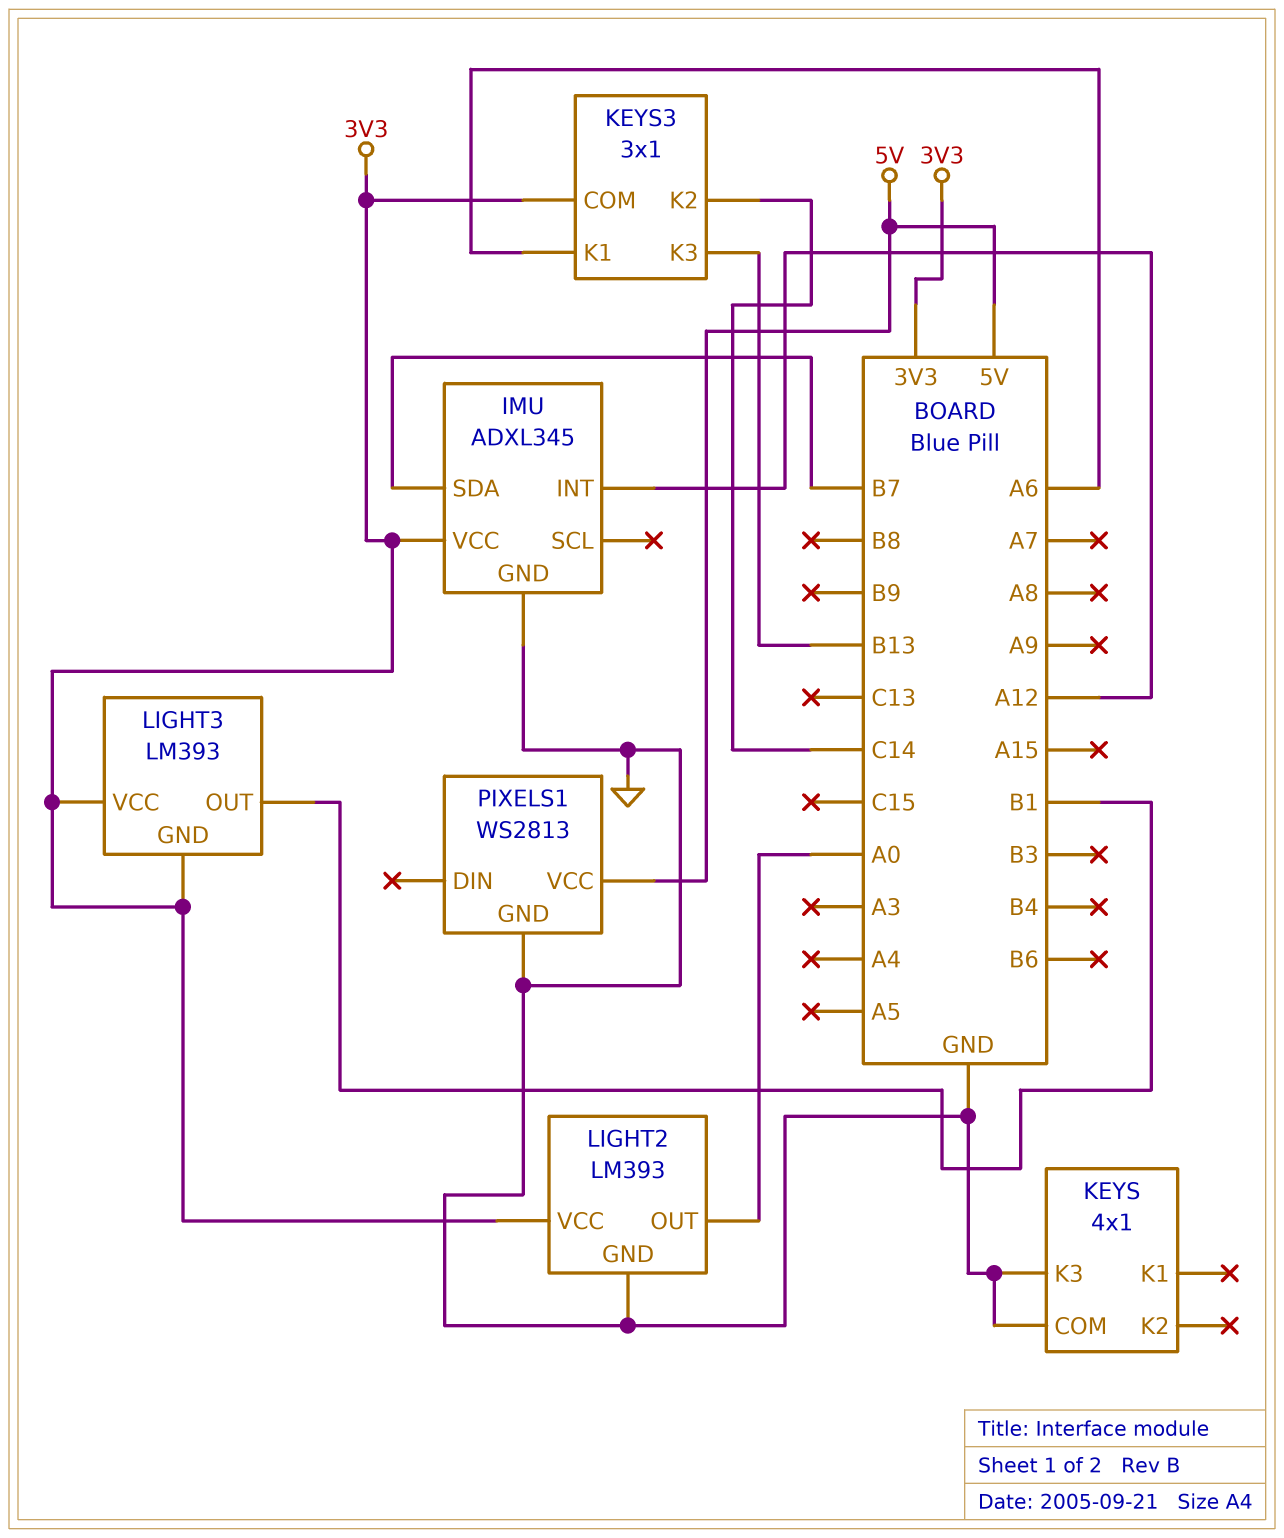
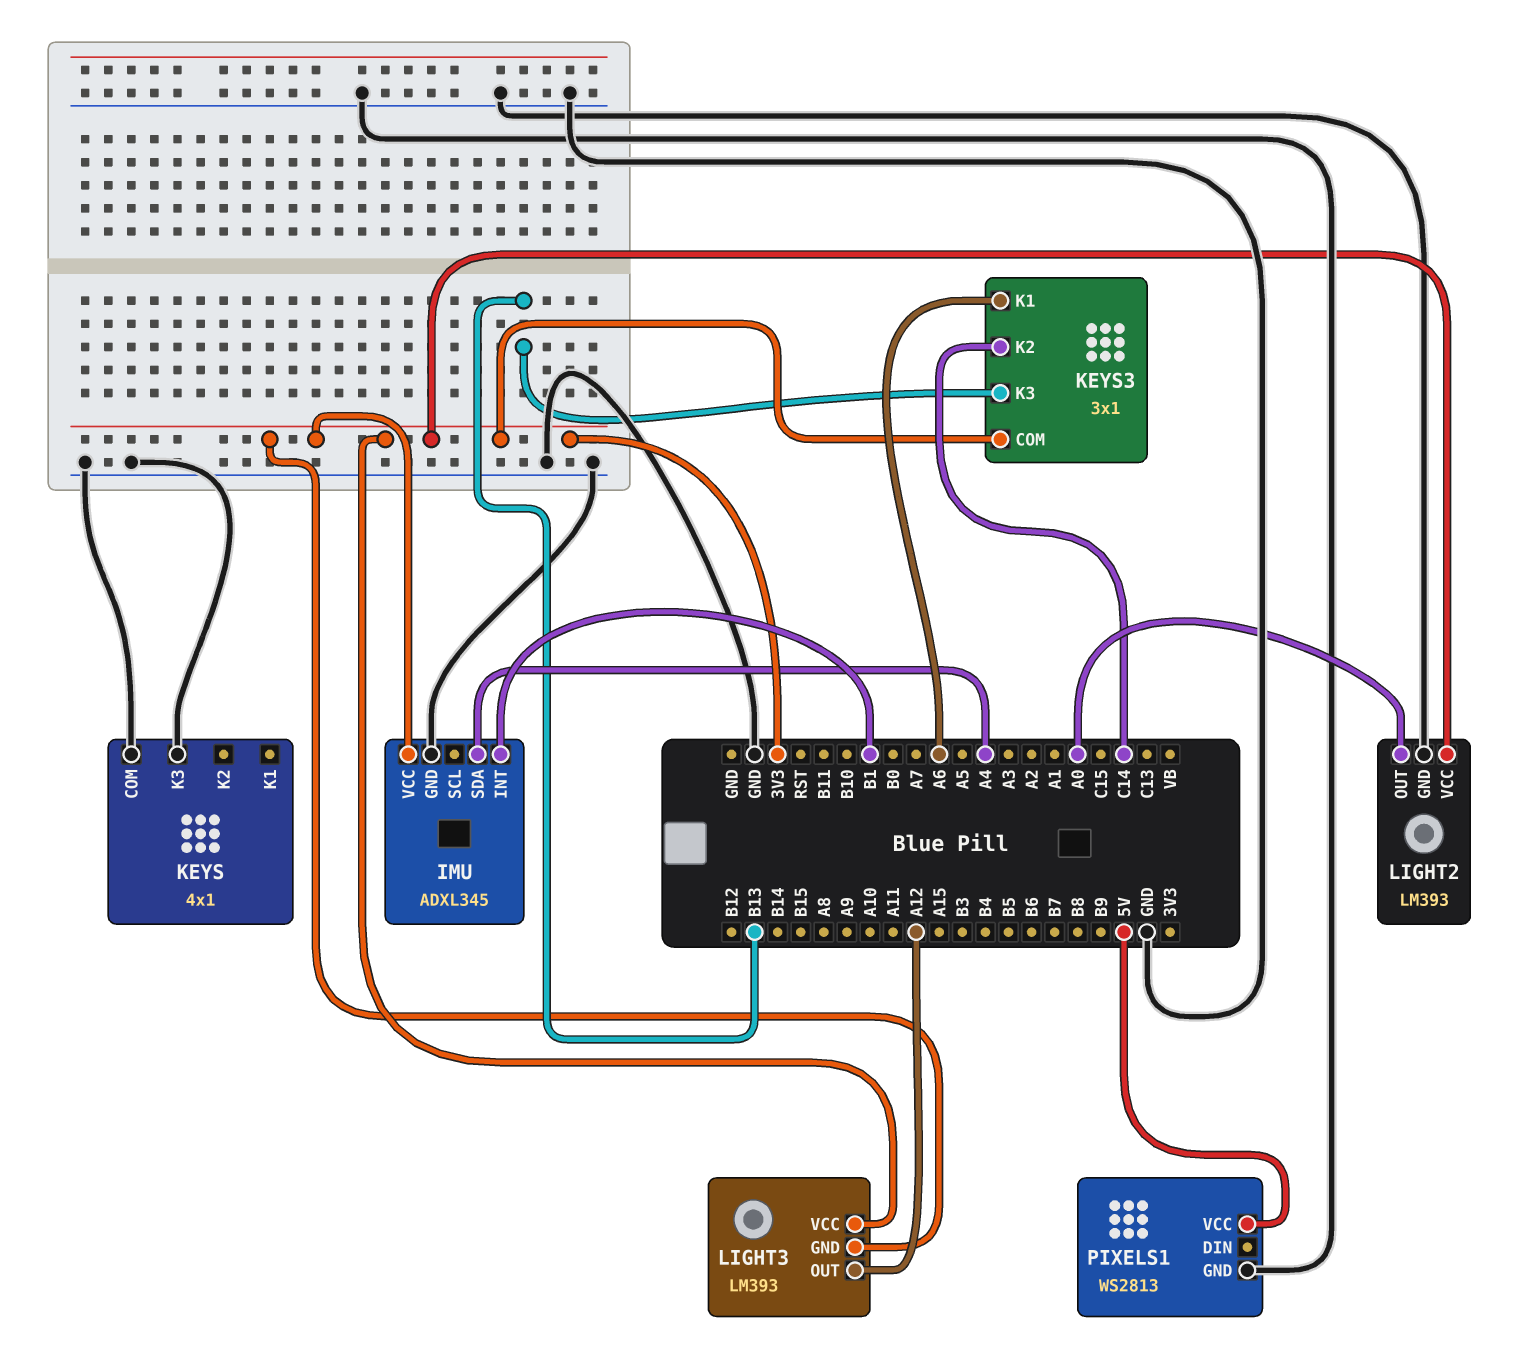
IMU pin INT: A12 -> B1
IMU pin SDA: B7 -> A4
LIGHT3 pin OUT: B1 -> A12

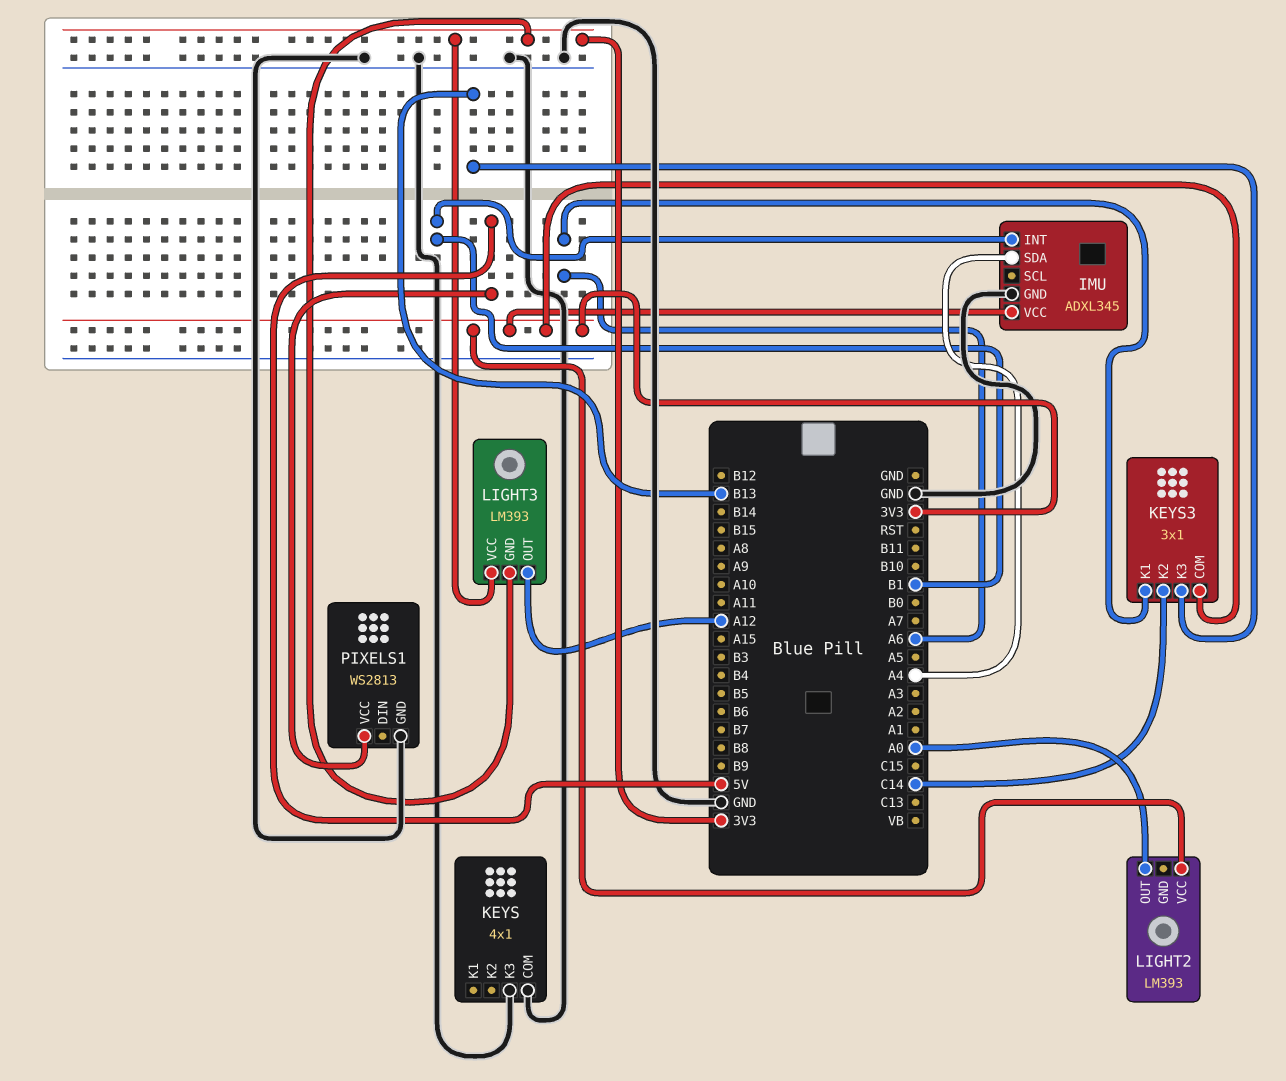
LIGHT2 pin GND: GND -> none

